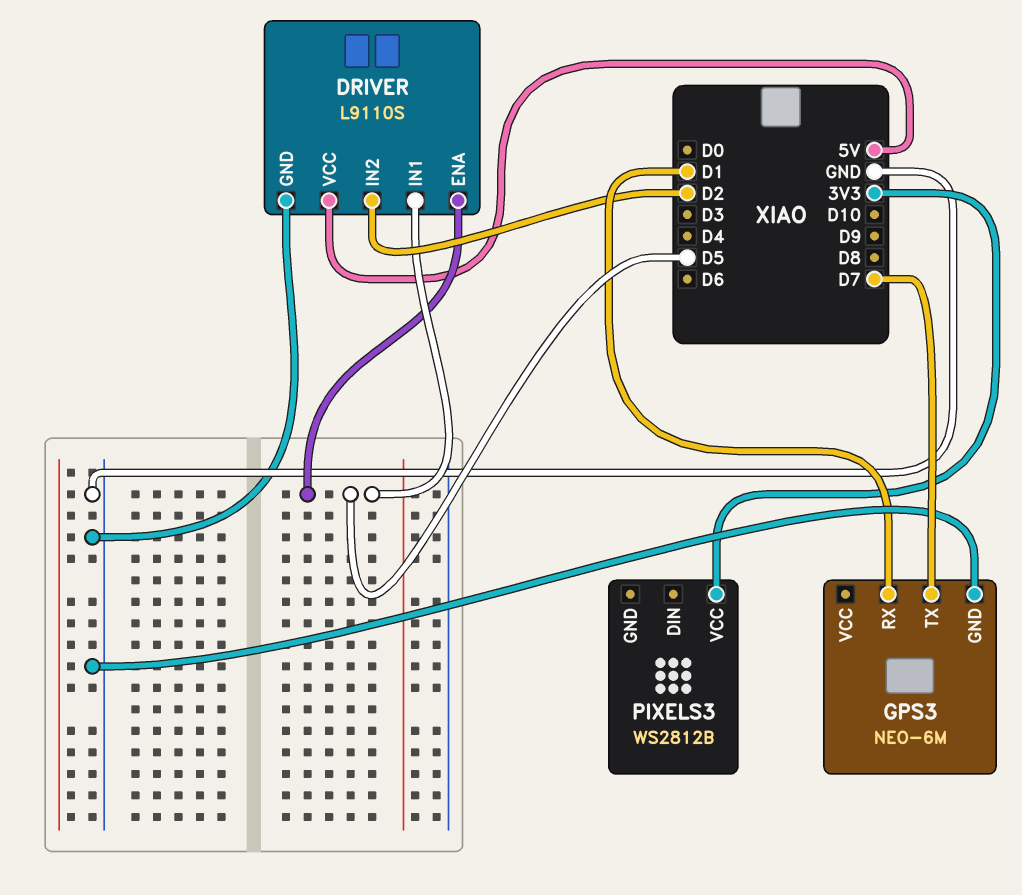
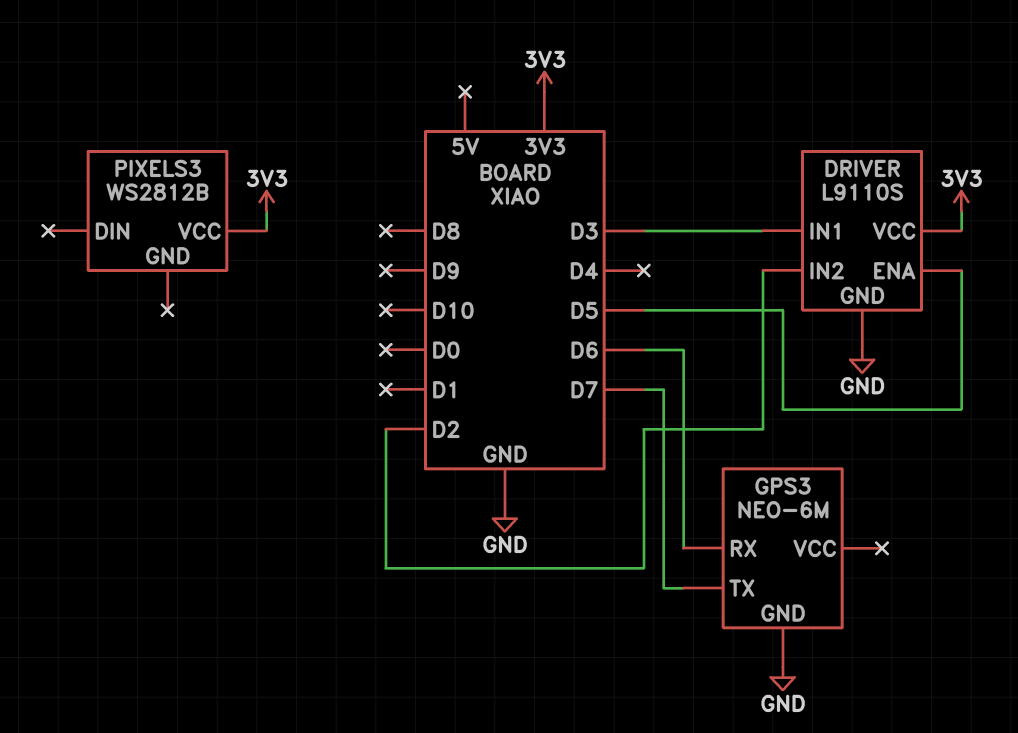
DRIVER pin IN1: D5 -> D3
DRIVER pin VCC: 5V -> 3V3
GPS3 pin RX: D1 -> D6

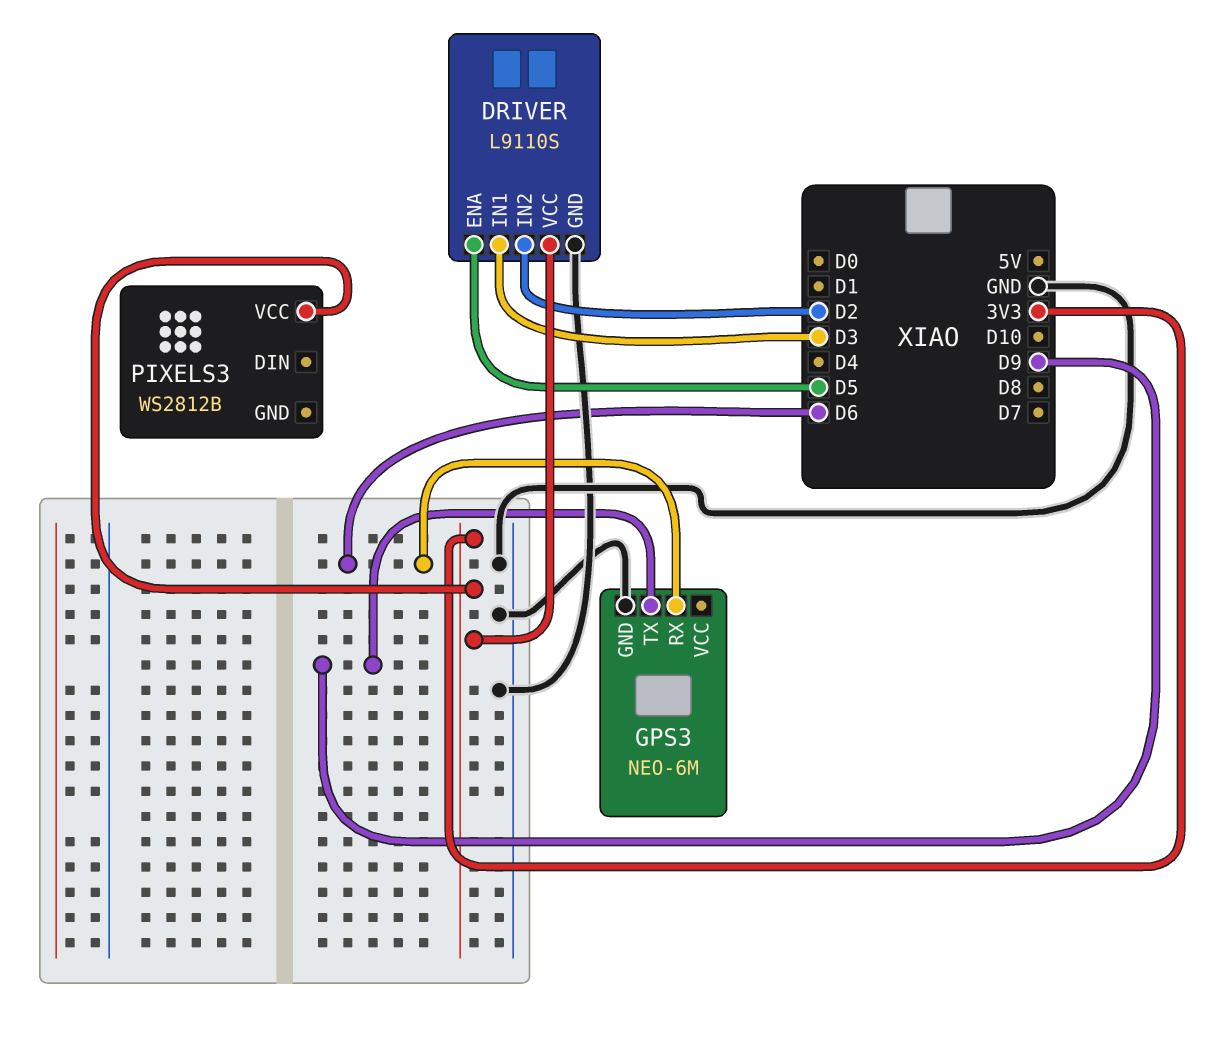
GPS3 pin TX: D7 -> D9

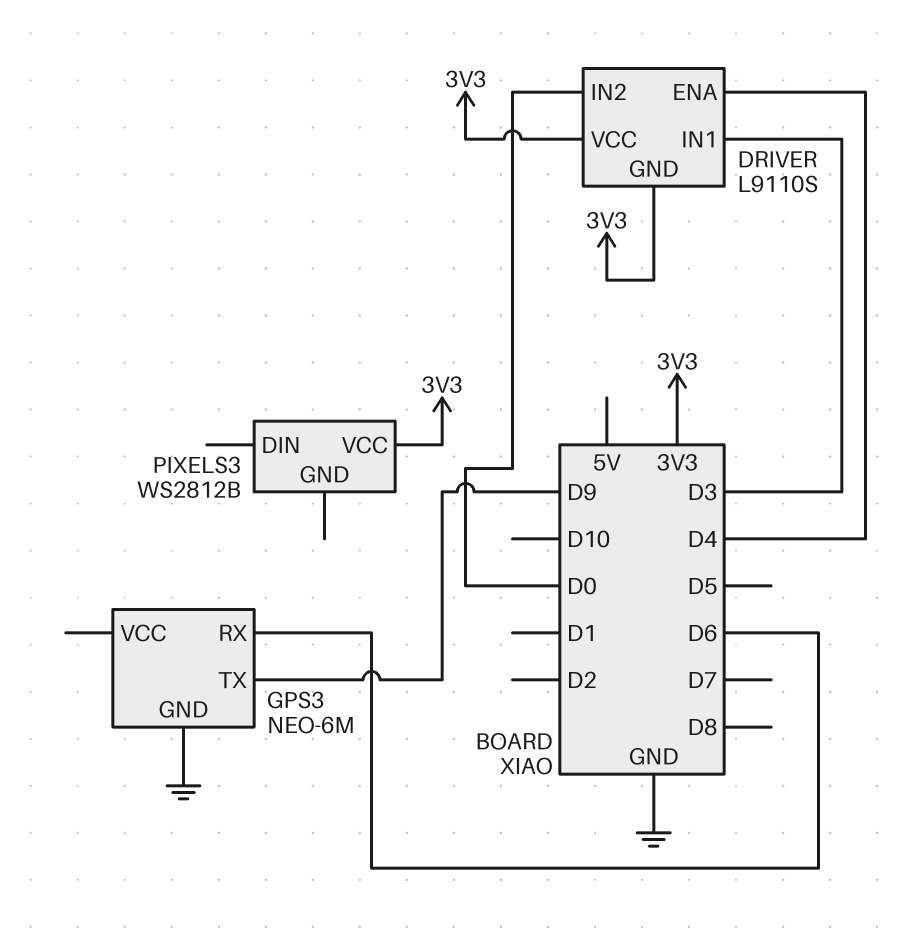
DRIVER pin ENA: D5 -> D4
DRIVER pin GND: GND -> 3V3
DRIVER pin IN2: D2 -> D0

